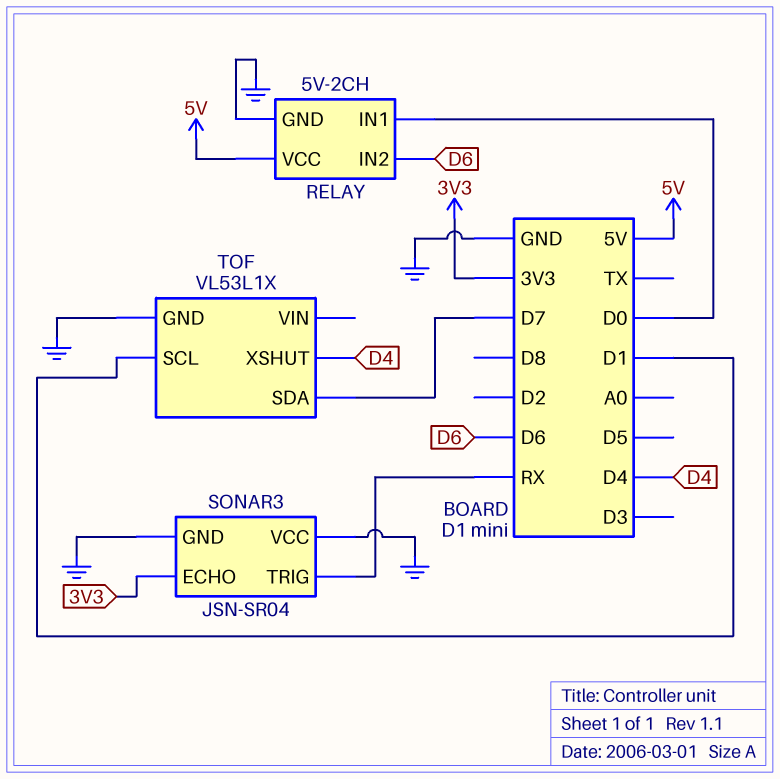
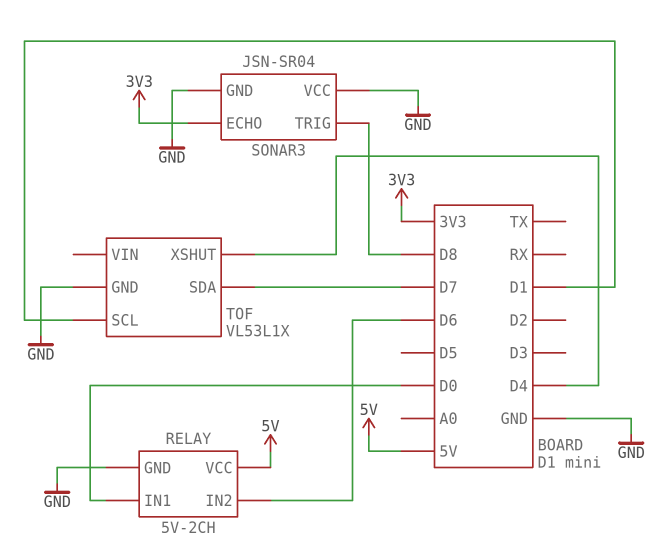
SONAR3 pin TRIG: RX -> D8

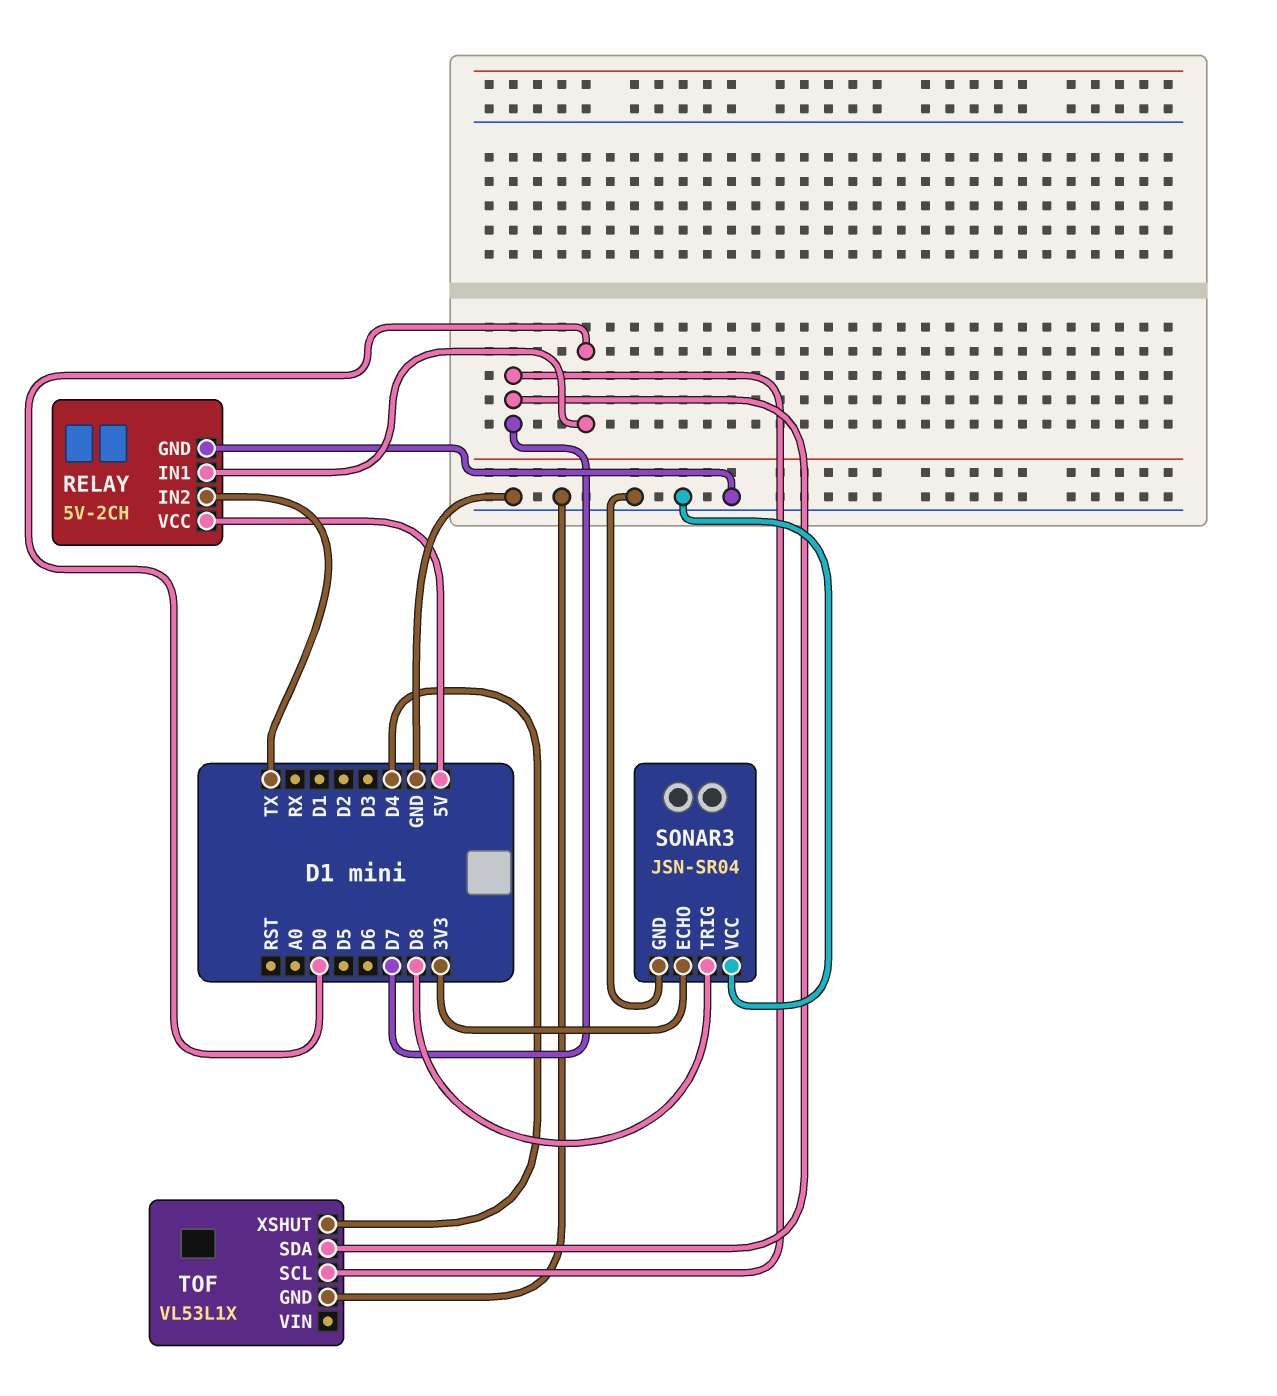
RELAY pin IN2: D6 -> TX
TOF pin SCL: D1 -> D7

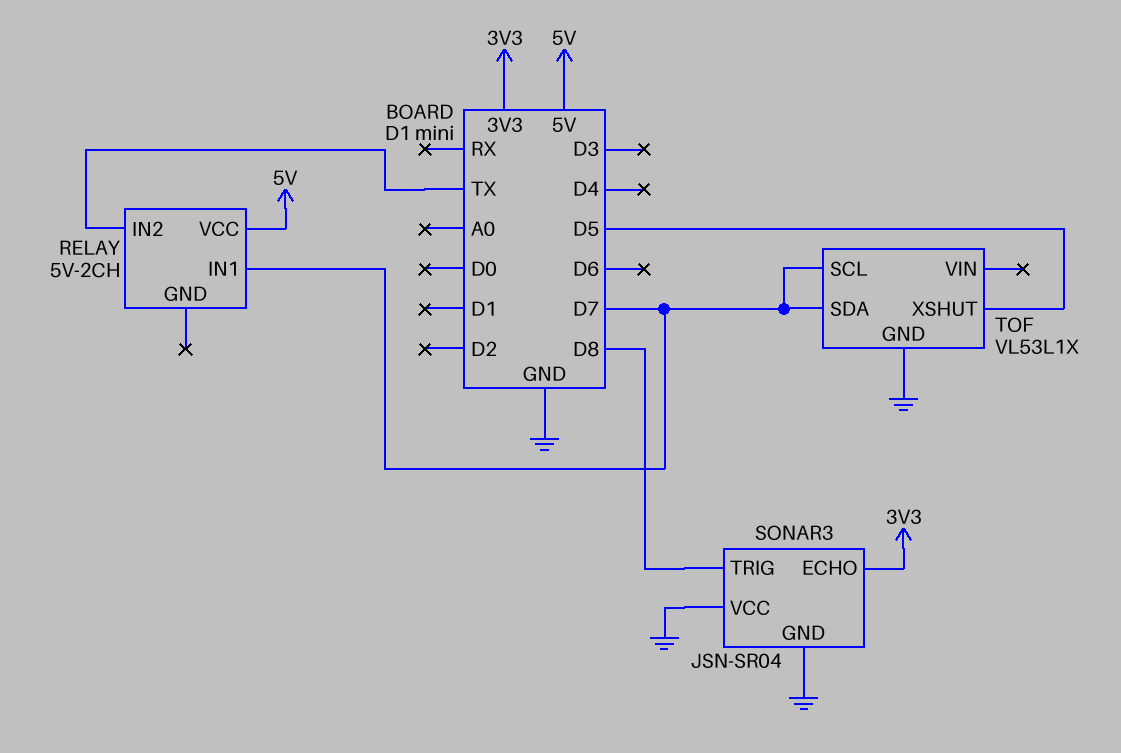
RELAY pin GND: GND -> none
RELAY pin IN1: D0 -> D7
TOF pin XSHUT: D4 -> D5

